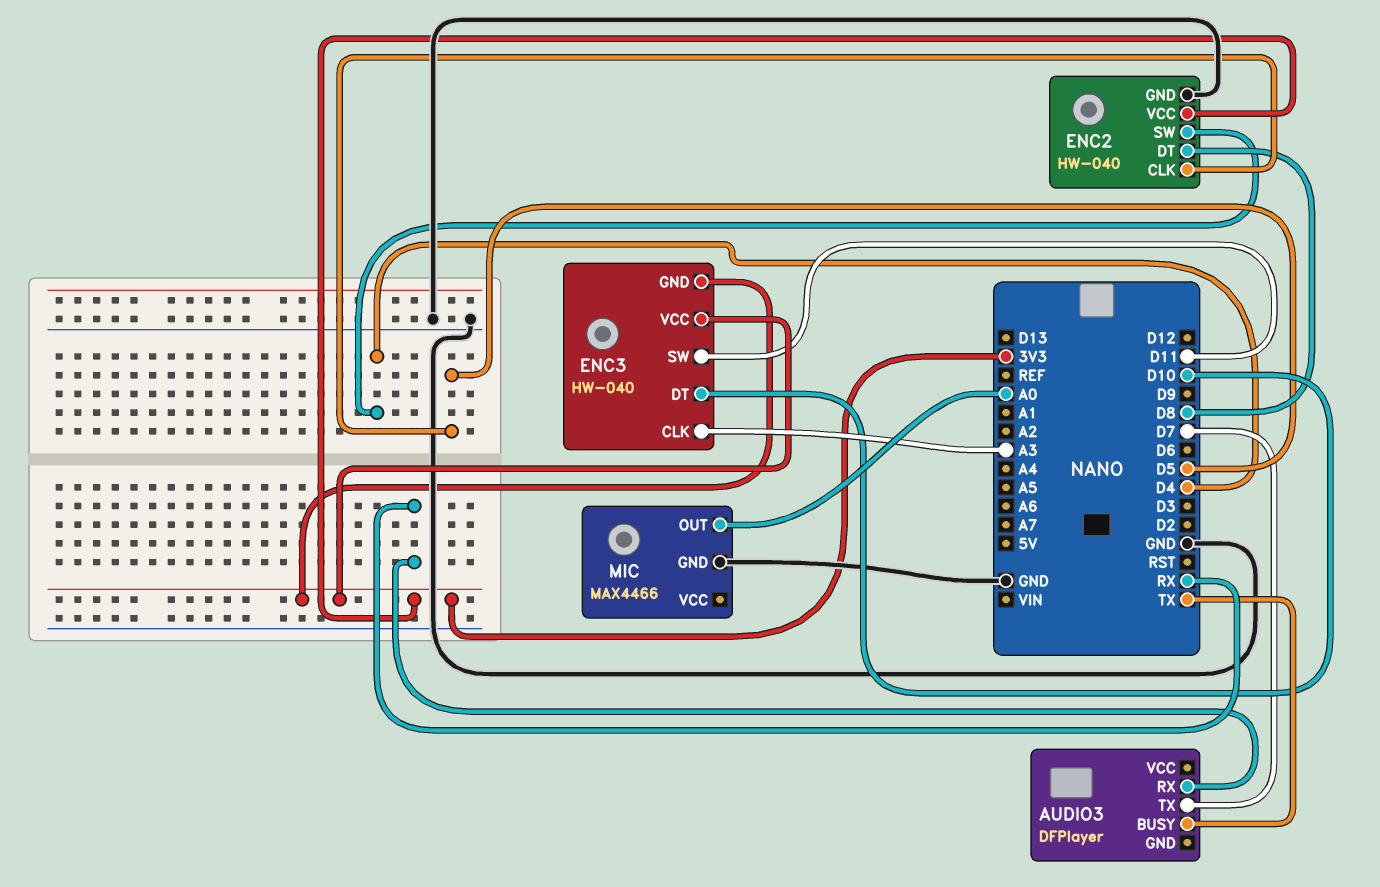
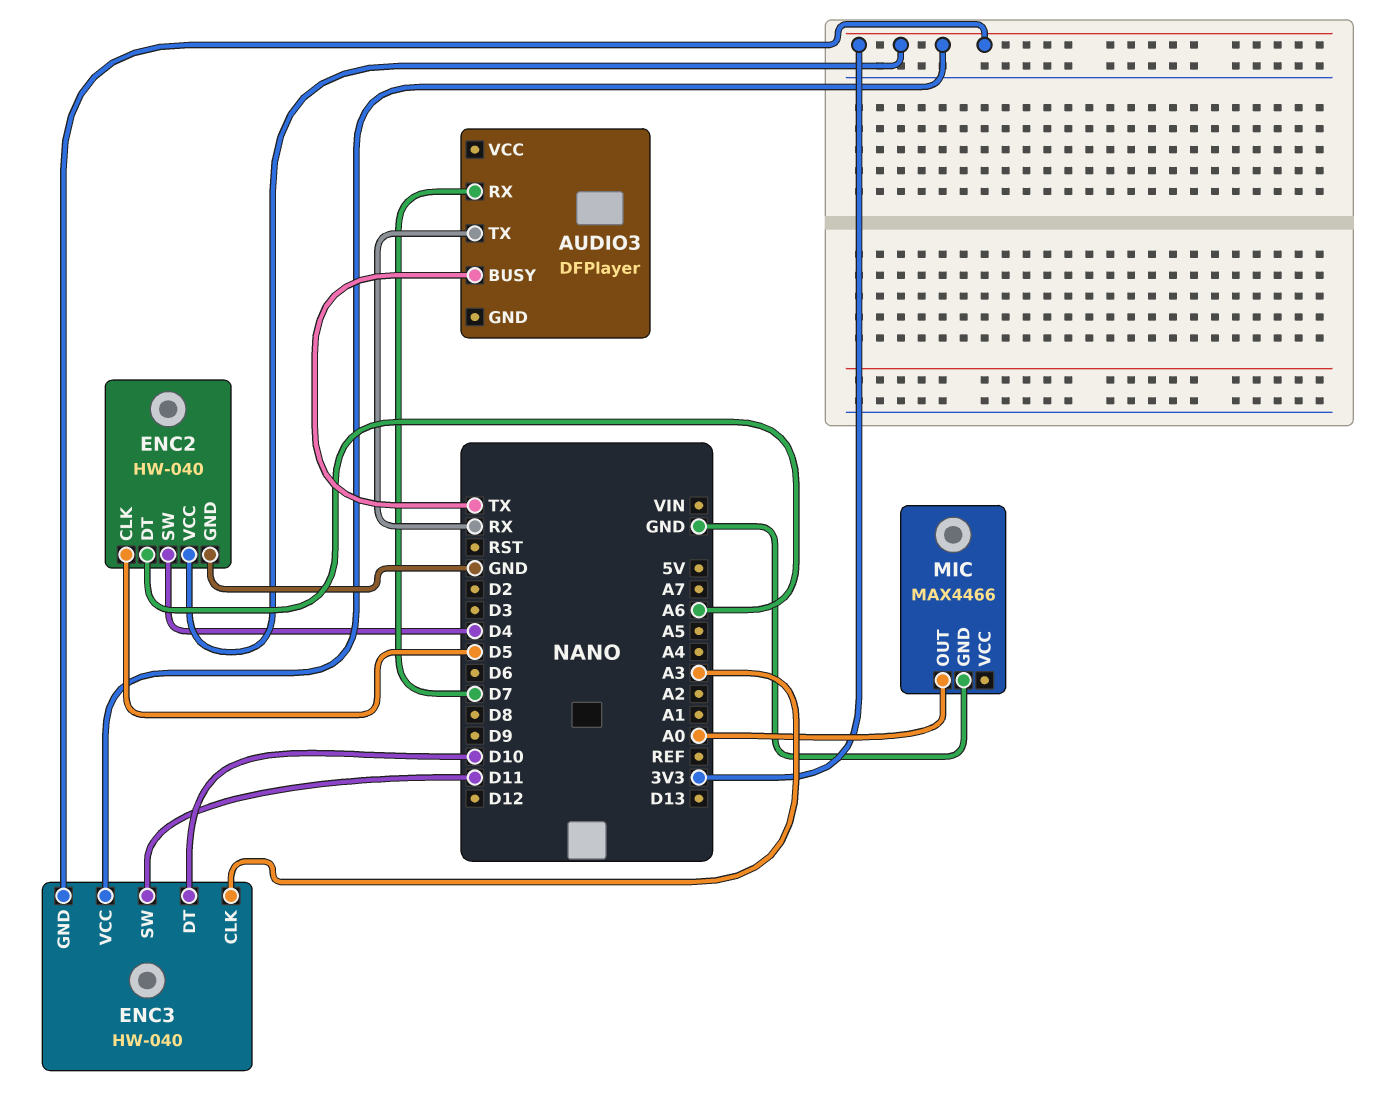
AUDIO3 pin RX: RX -> D7
AUDIO3 pin TX: D7 -> RX
ENC2 pin DT: D8 -> A6

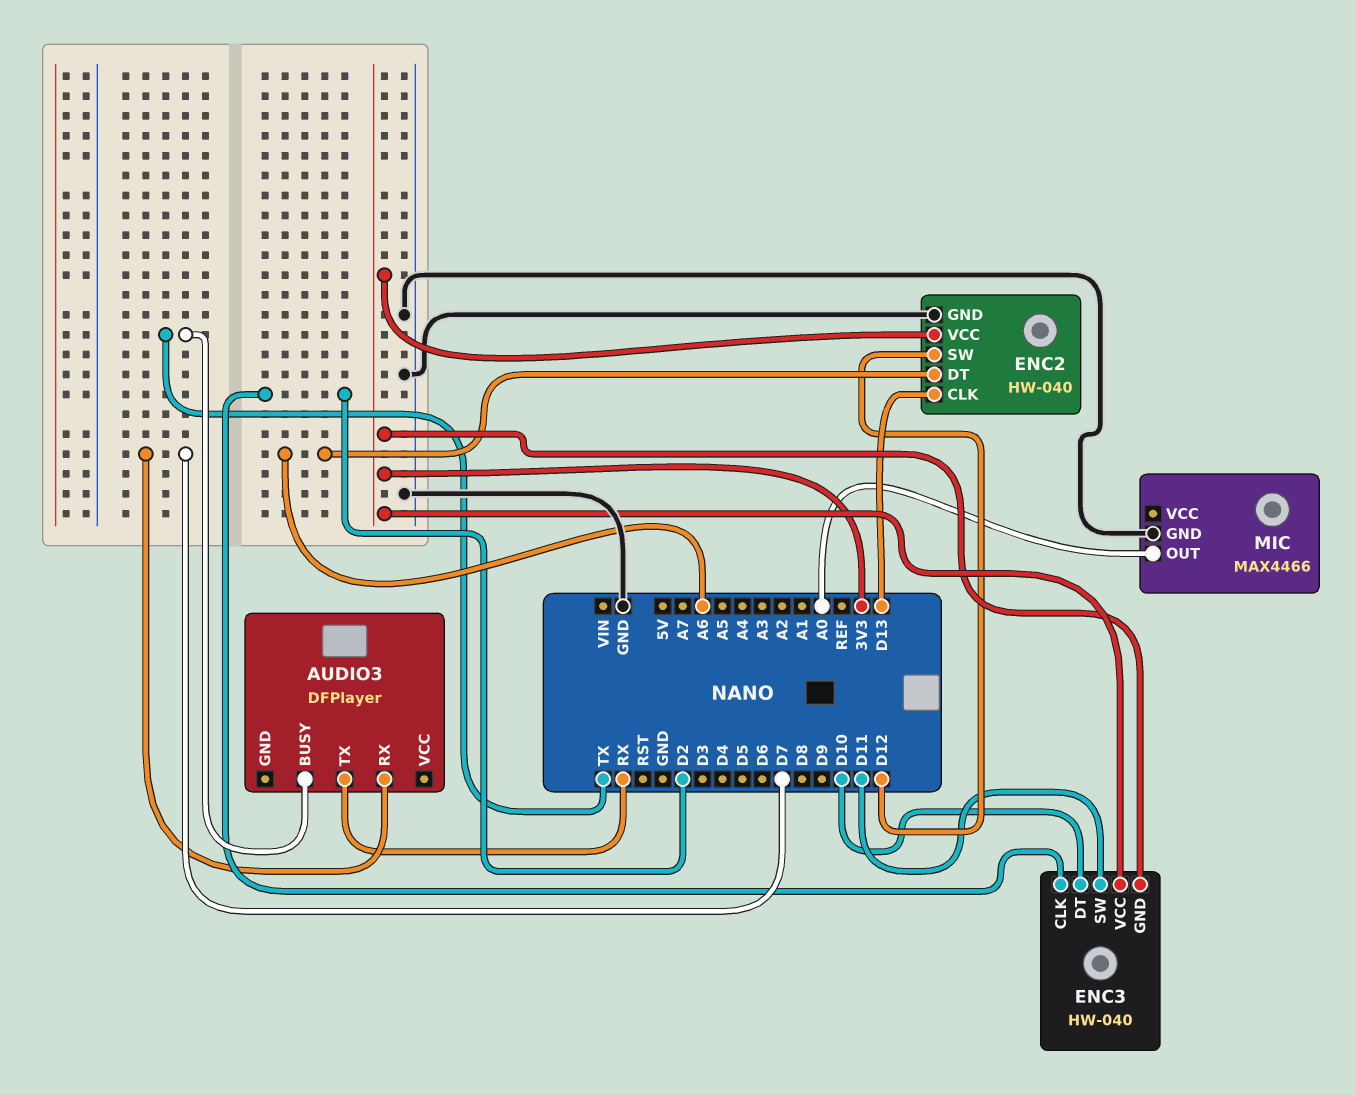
ENC2 pin CLK: D5 -> D13
ENC2 pin SW: D4 -> D12
ENC3 pin CLK: A3 -> D2

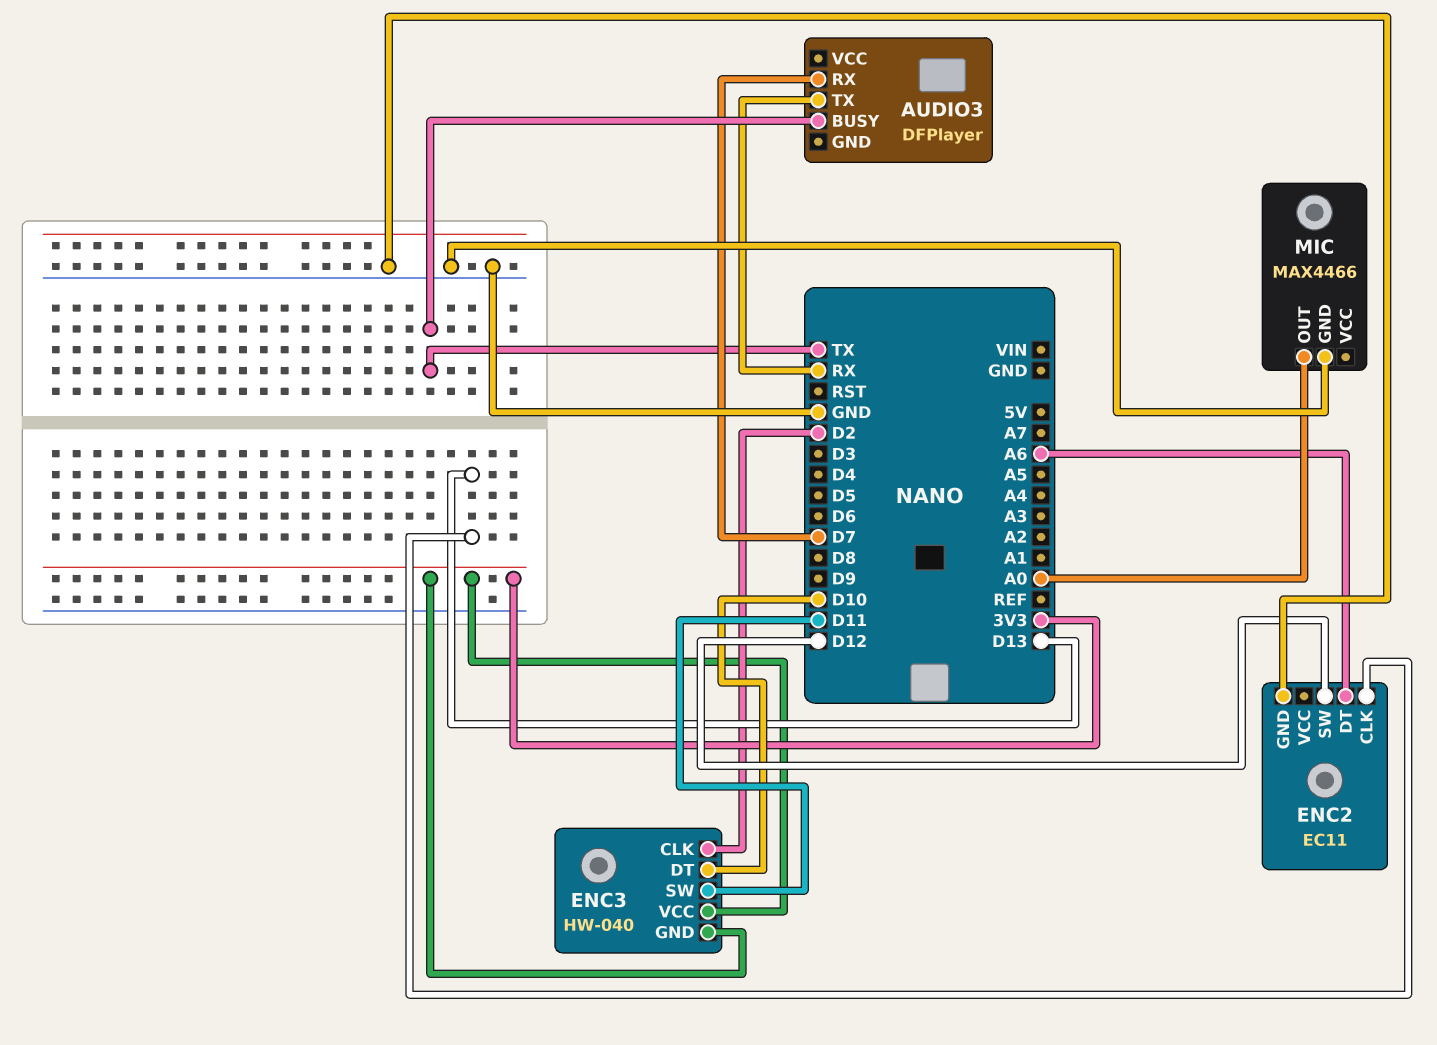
ENC2: HW-040 -> EC11
ENC2 pin VCC: 3V3 -> none

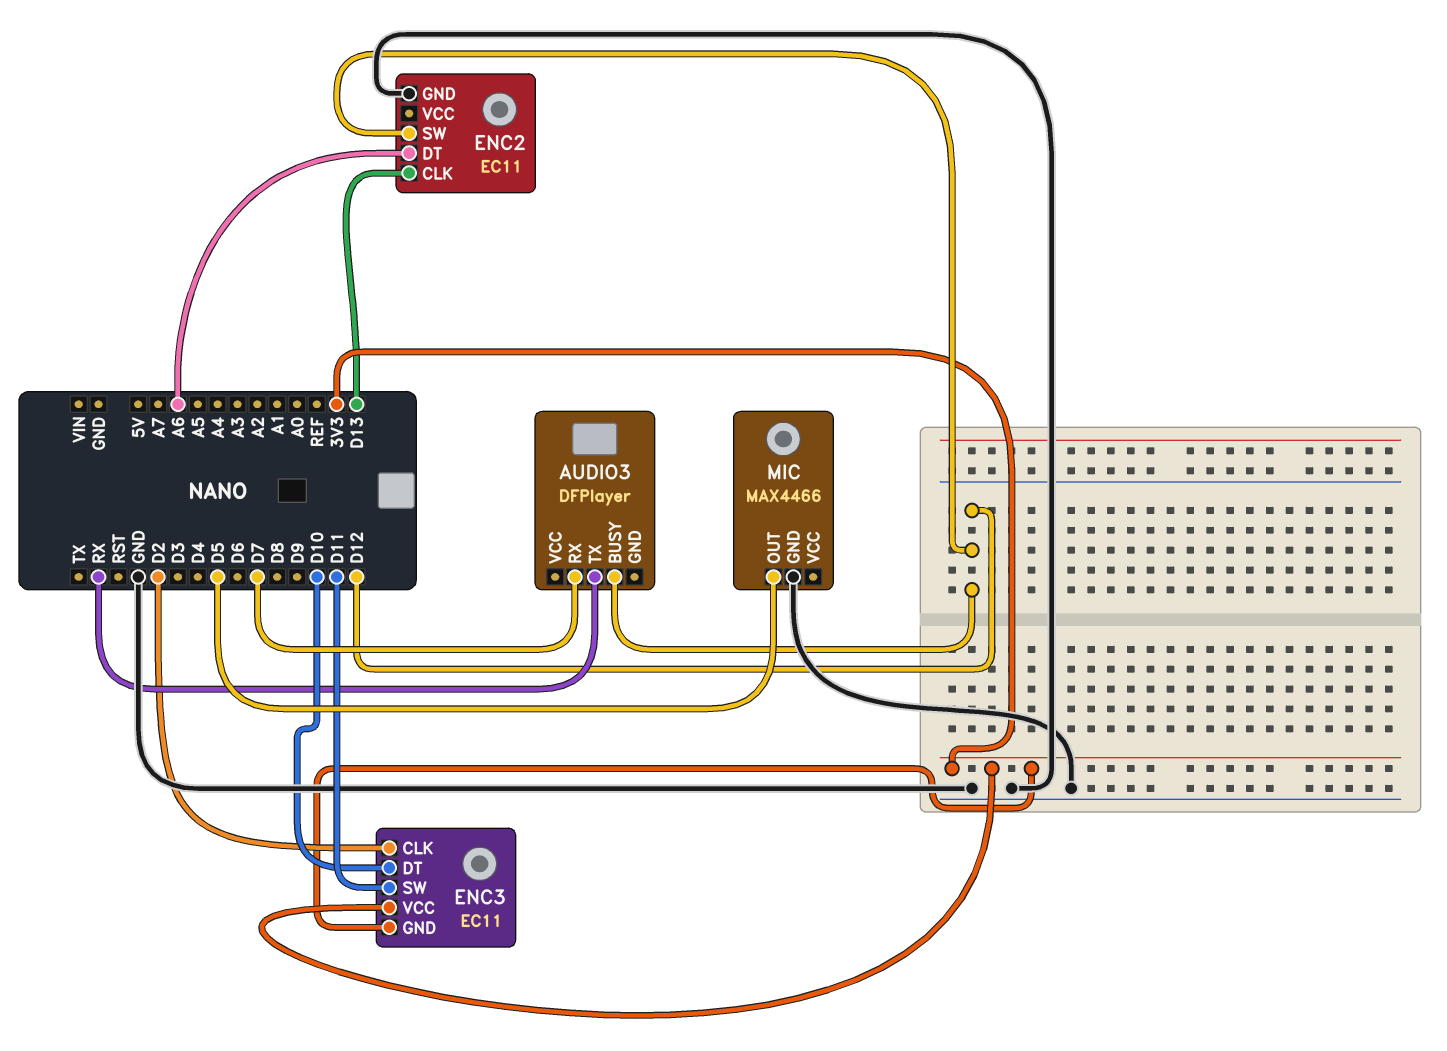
AUDIO3 pin BUSY: TX -> D12
ENC3: HW-040 -> EC11
MIC pin OUT: A0 -> D5

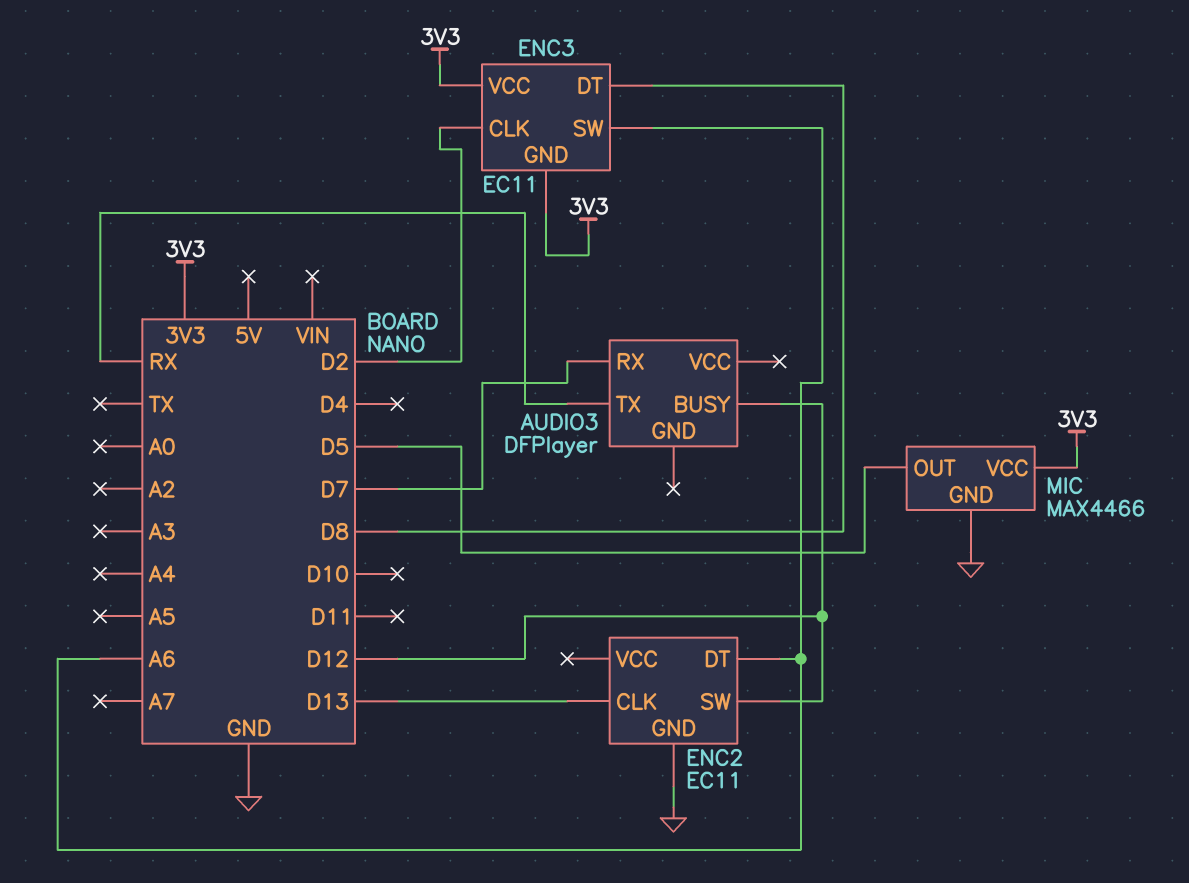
ENC3 pin DT: D10 -> D8
ENC3 pin SW: D11 -> A6
MIC pin VCC: none -> 3V3

